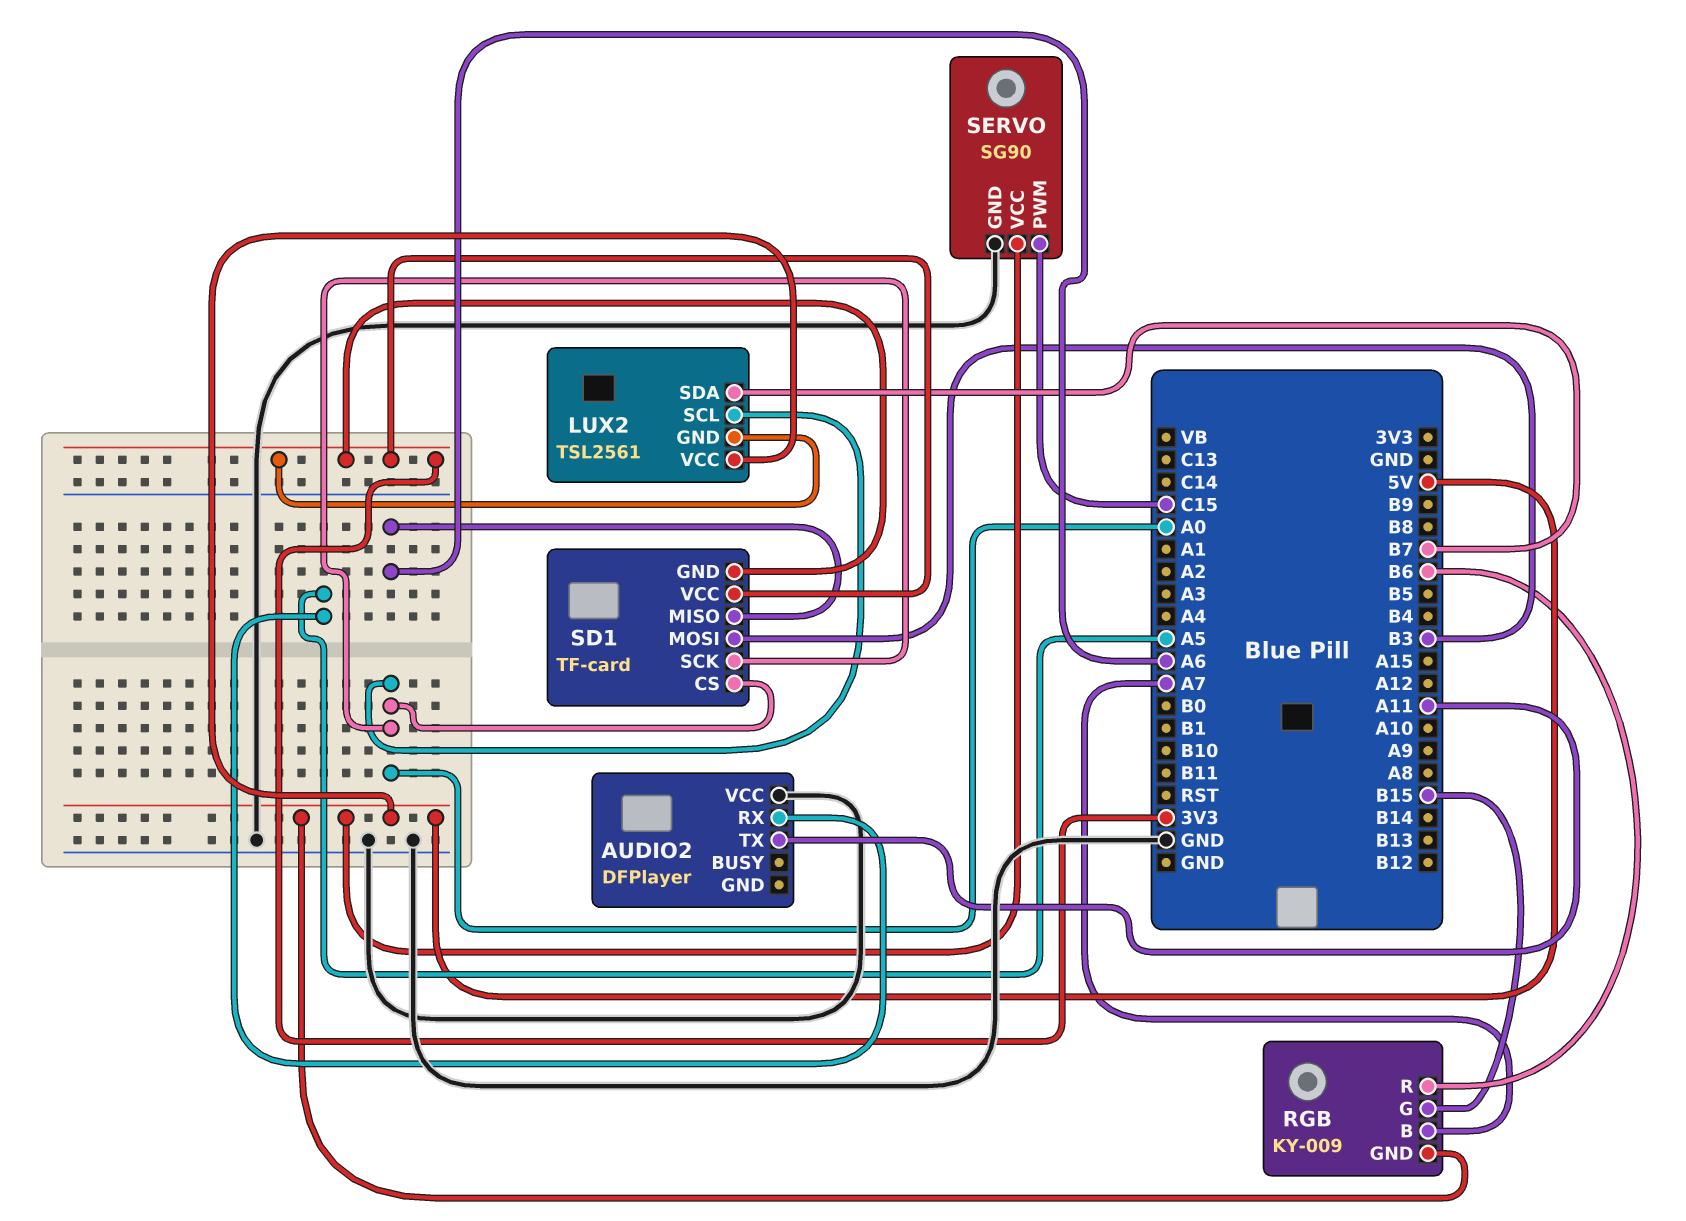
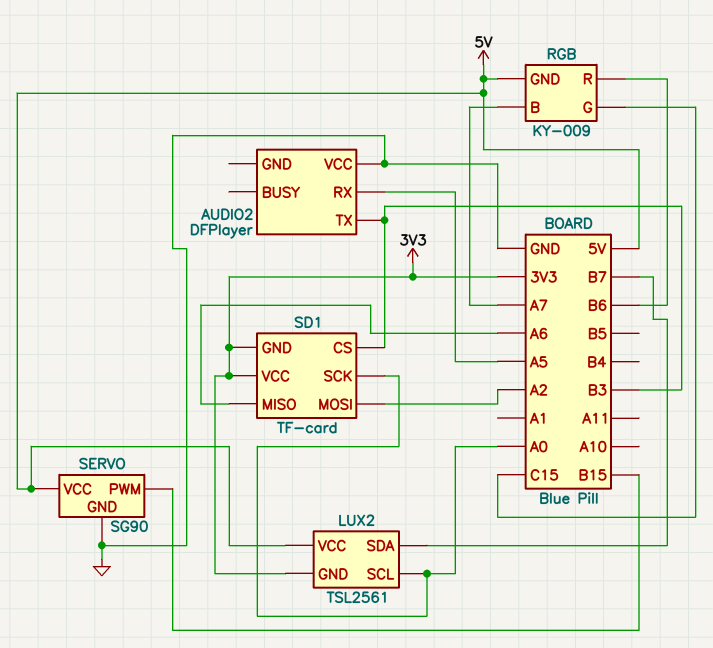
AUDIO2 pin TX: A11 -> B3
RGB pin G: B15 -> C15
SD1 pin CS: A0 -> B3
SD1 pin MOSI: B3 -> A2
SERVO pin PWM: C15 -> B15

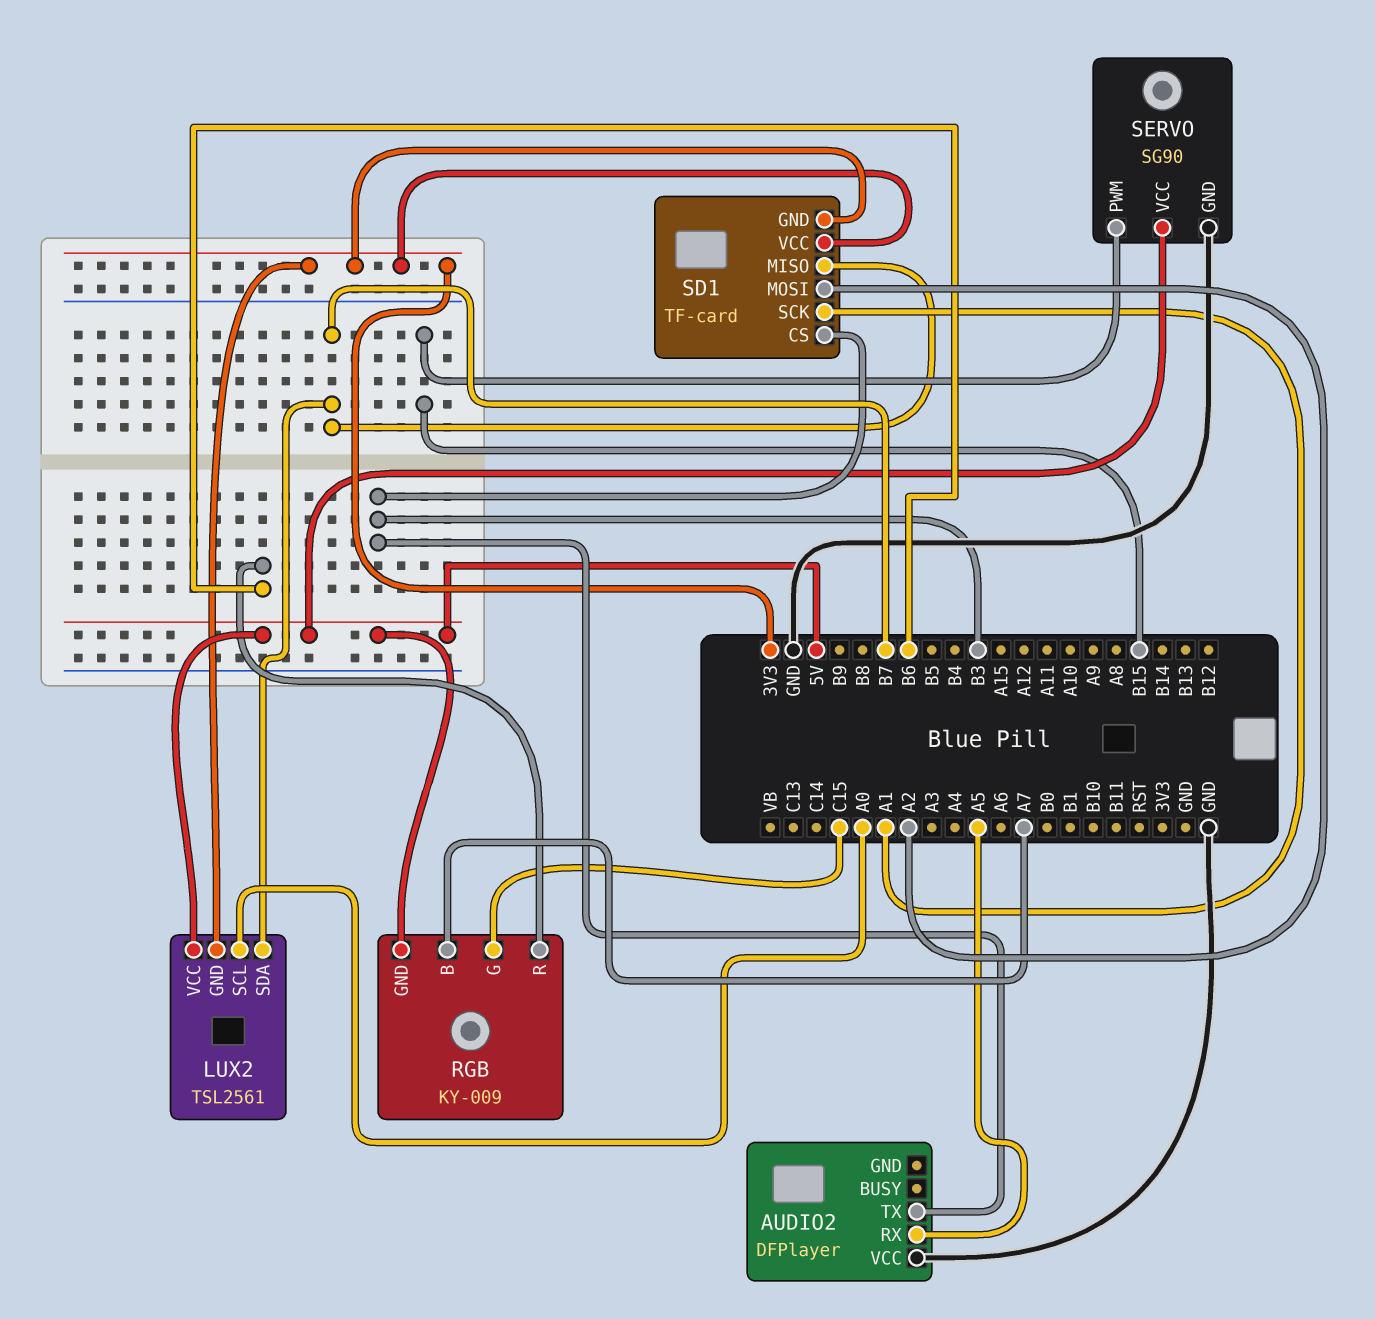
SD1 pin MISO: A6 -> B7
SD1 pin SCK: A0 -> A1

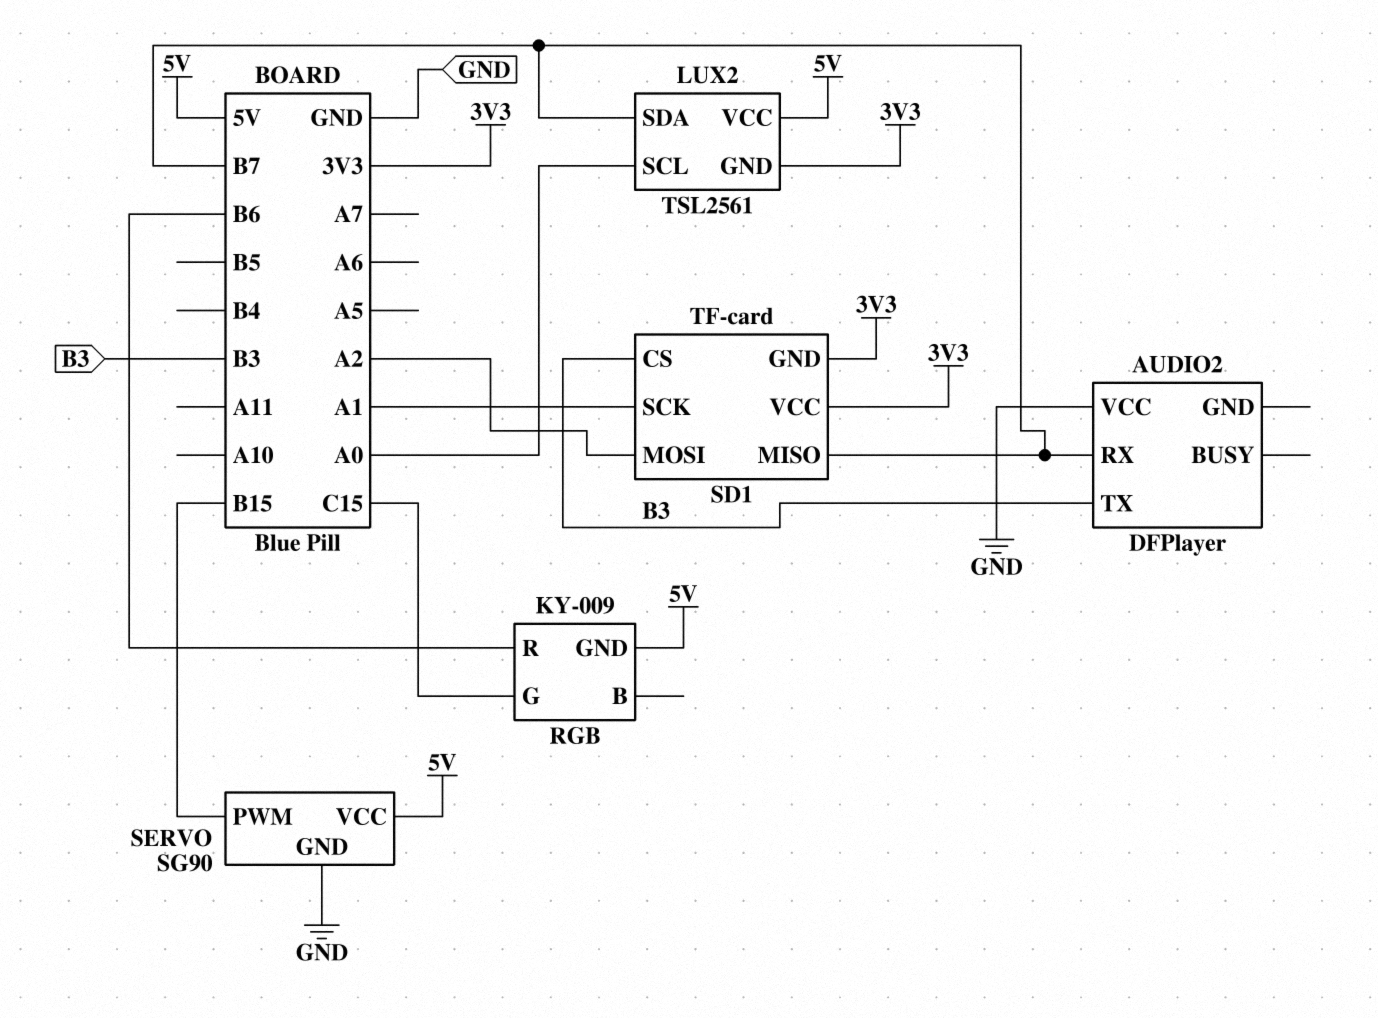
AUDIO2 pin RX: A5 -> B7
RGB pin B: A7 -> none

